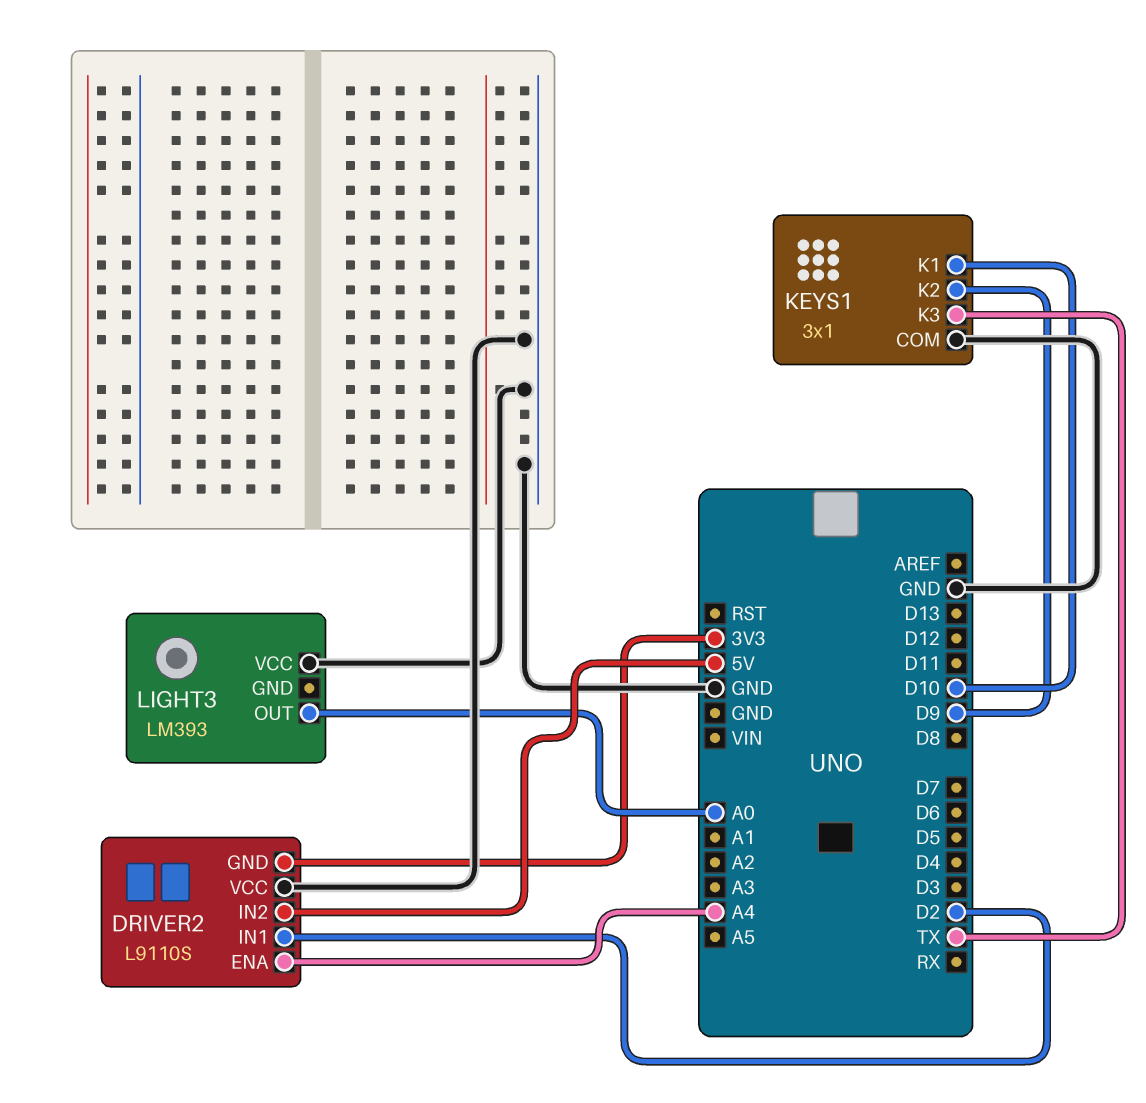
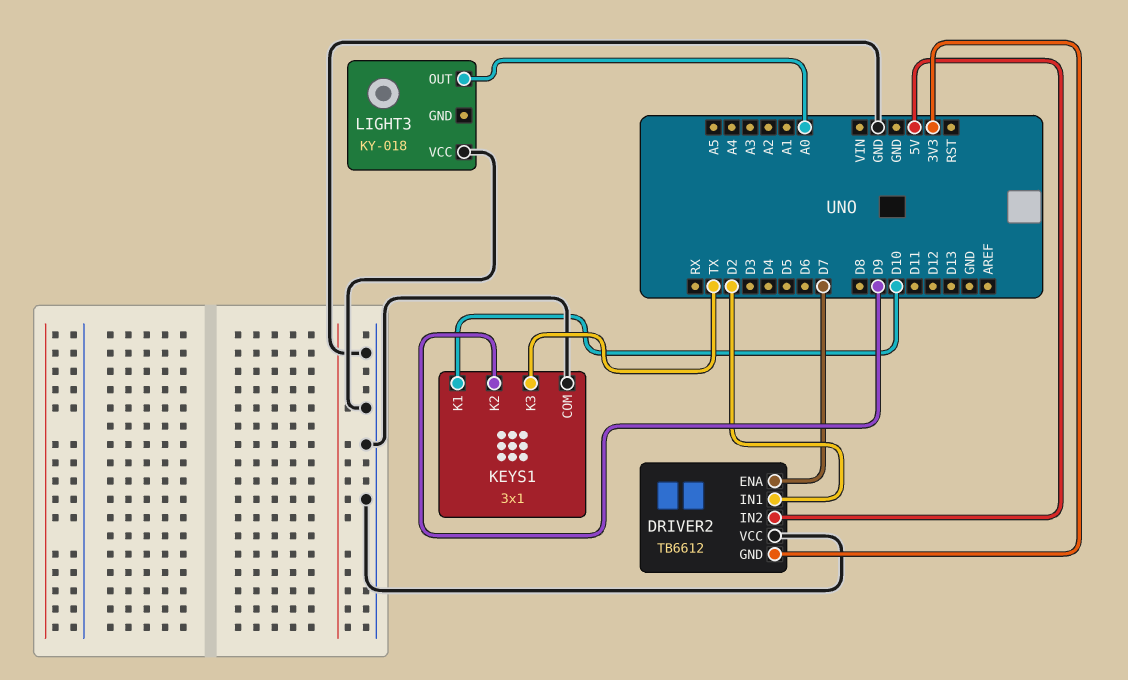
DRIVER2: L9110S -> TB6612
DRIVER2 pin ENA: A4 -> D7
LIGHT3: LM393 -> KY-018

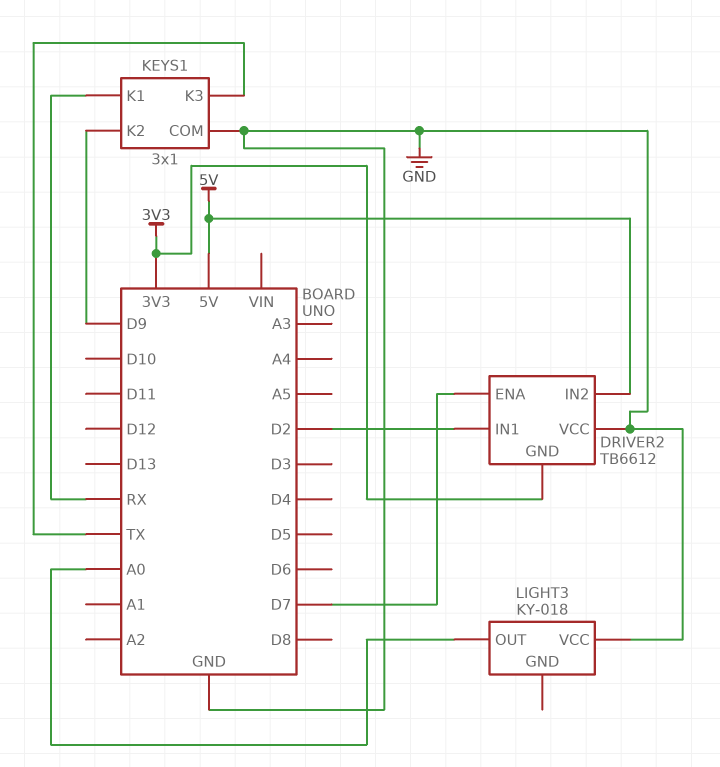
KEYS1 pin K1: D10 -> RX

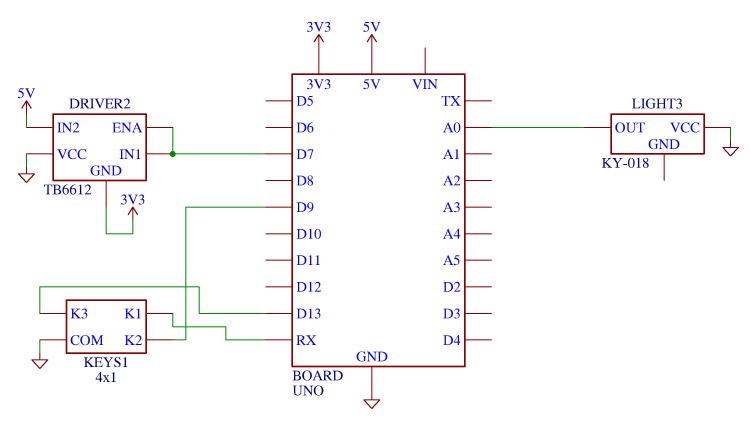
DRIVER2 pin IN1: D2 -> D7
KEYS1: 3x1 -> 4x1
KEYS1 pin K3: TX -> D13

